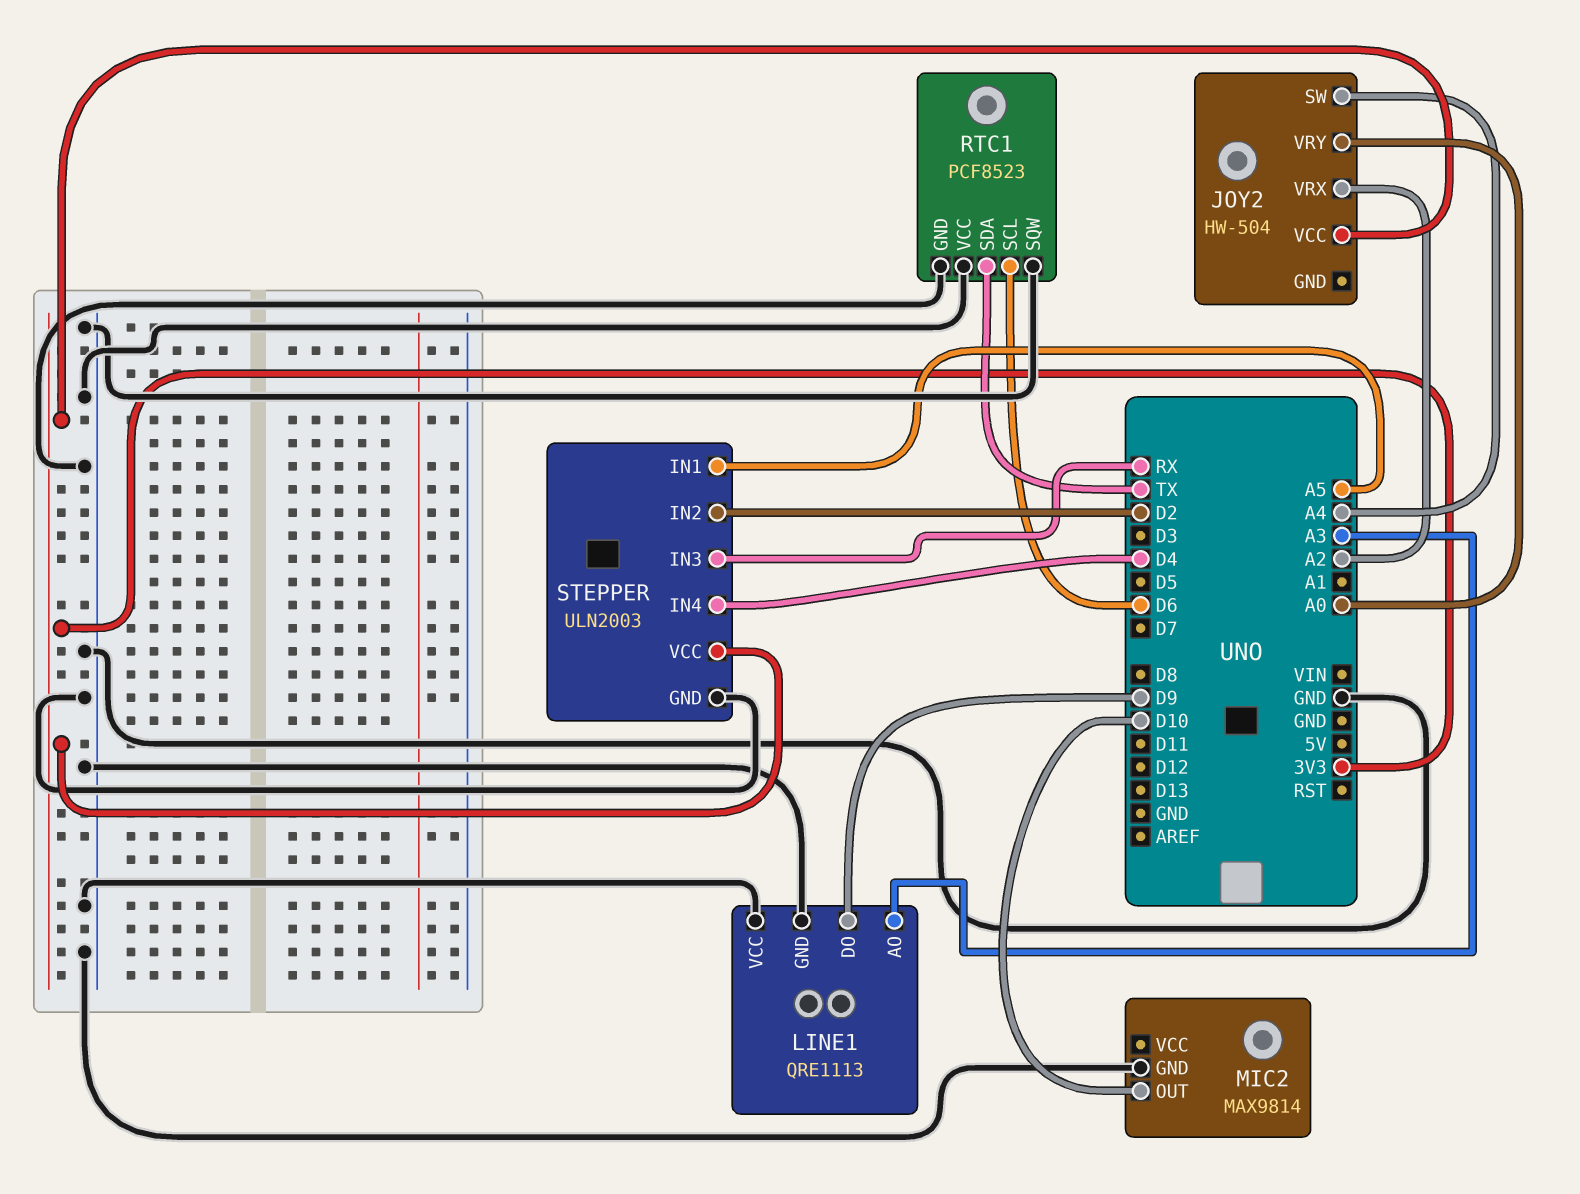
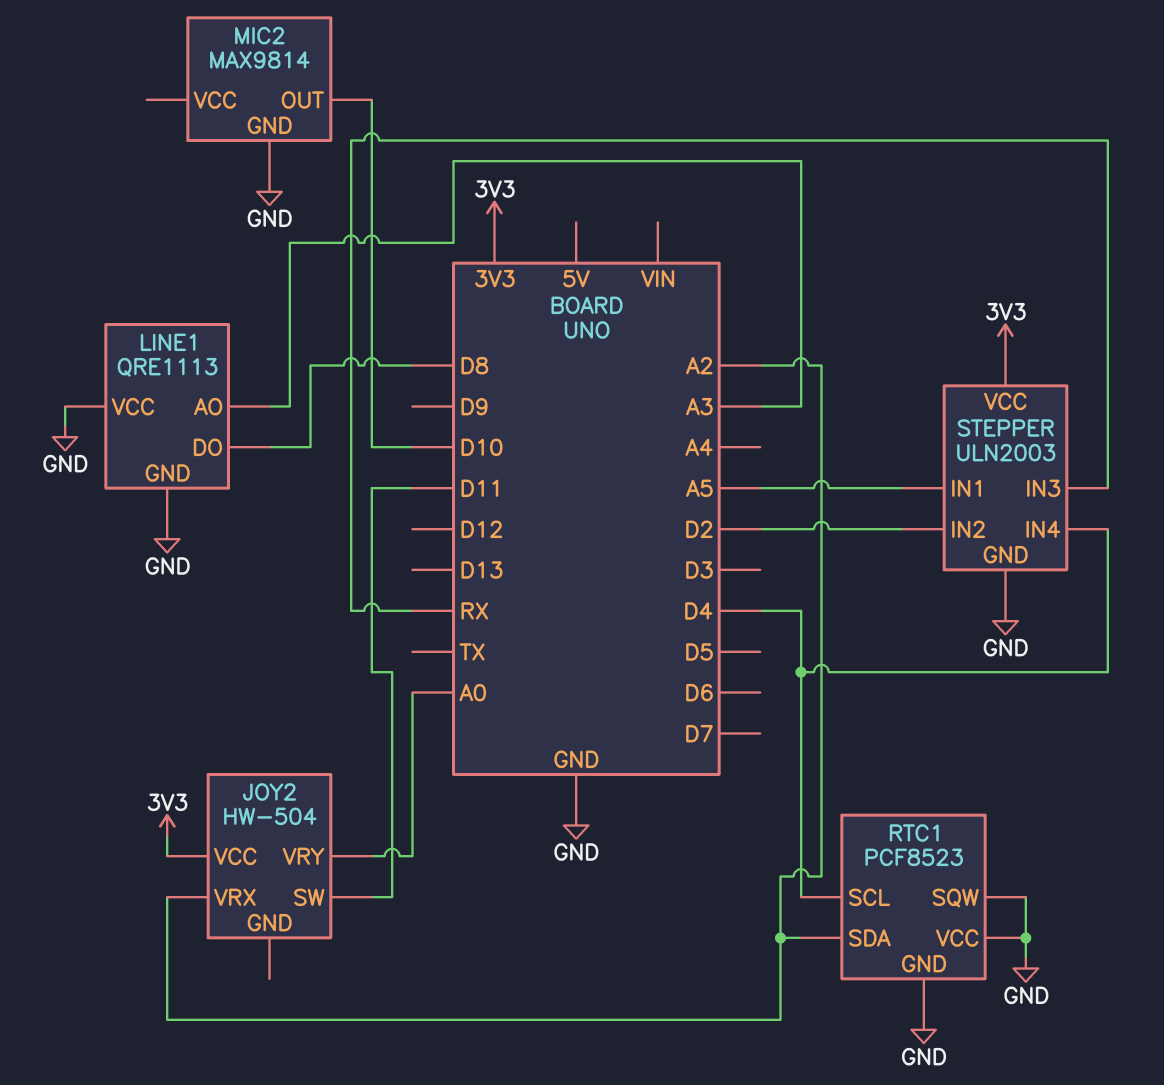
JOY2 pin SW: A4 -> D11
LINE1 pin DO: D9 -> D8
RTC1 pin SCL: D6 -> D4
RTC1 pin SDA: TX -> A2

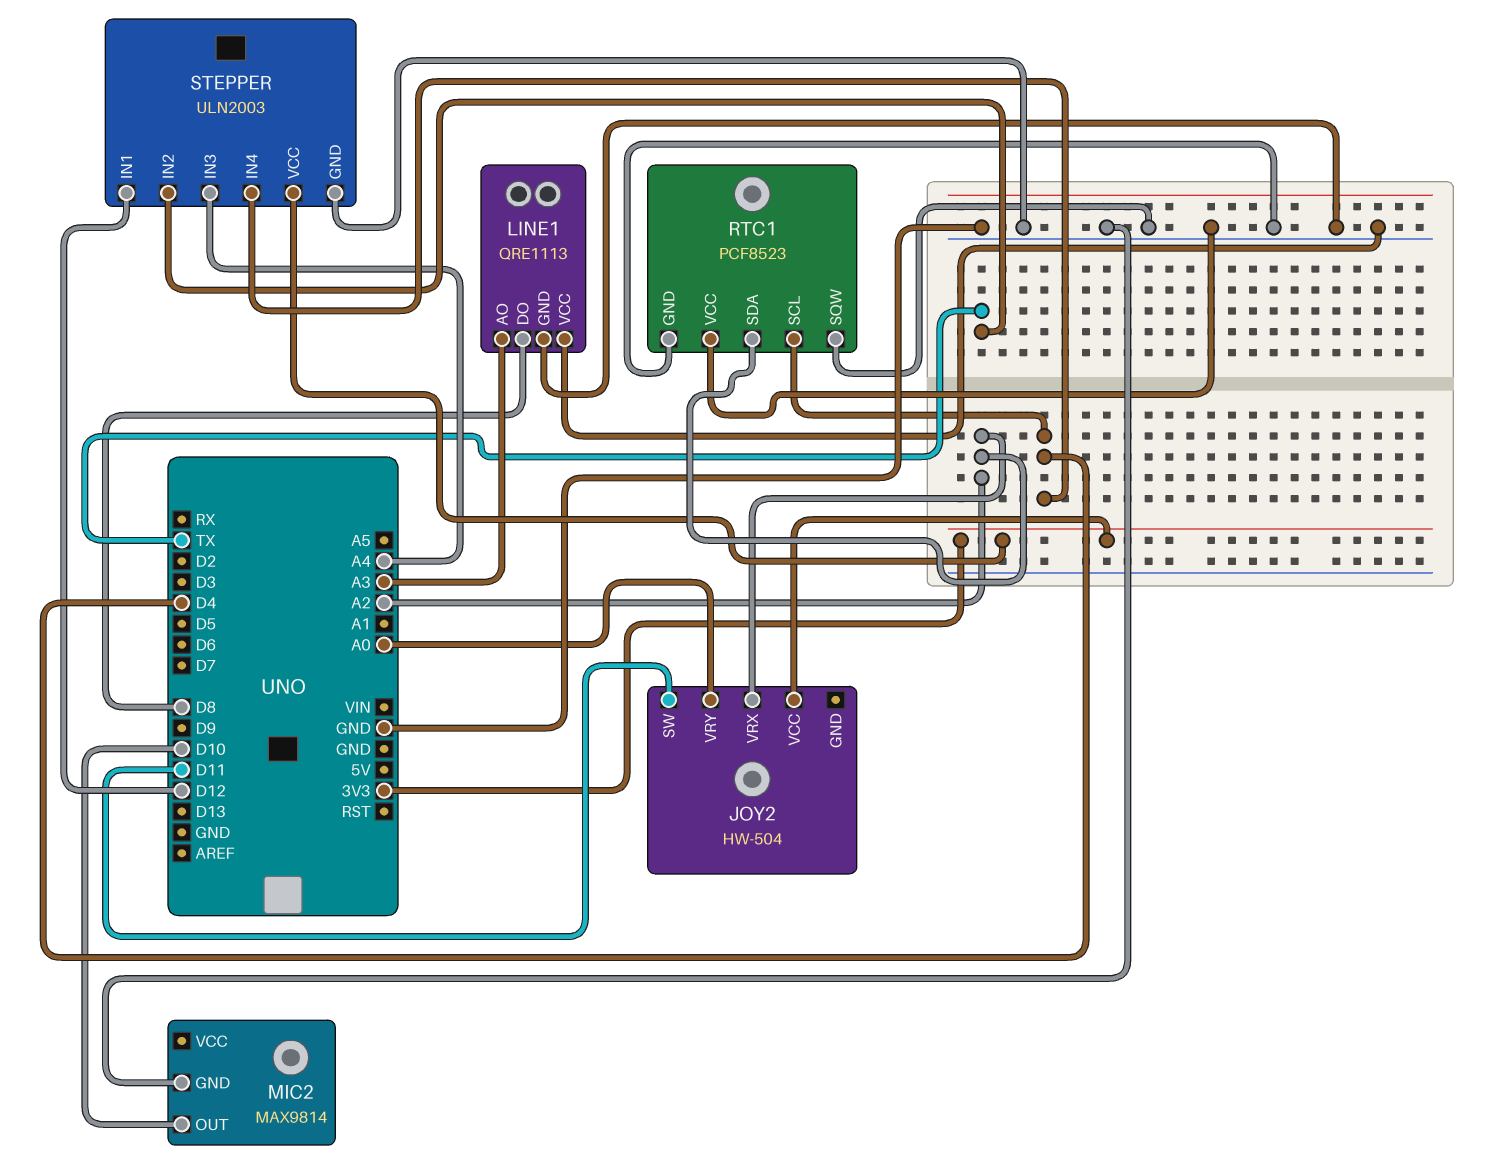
STEPPER pin IN1: A5 -> D12
STEPPER pin IN2: D2 -> TX
STEPPER pin IN3: RX -> A4

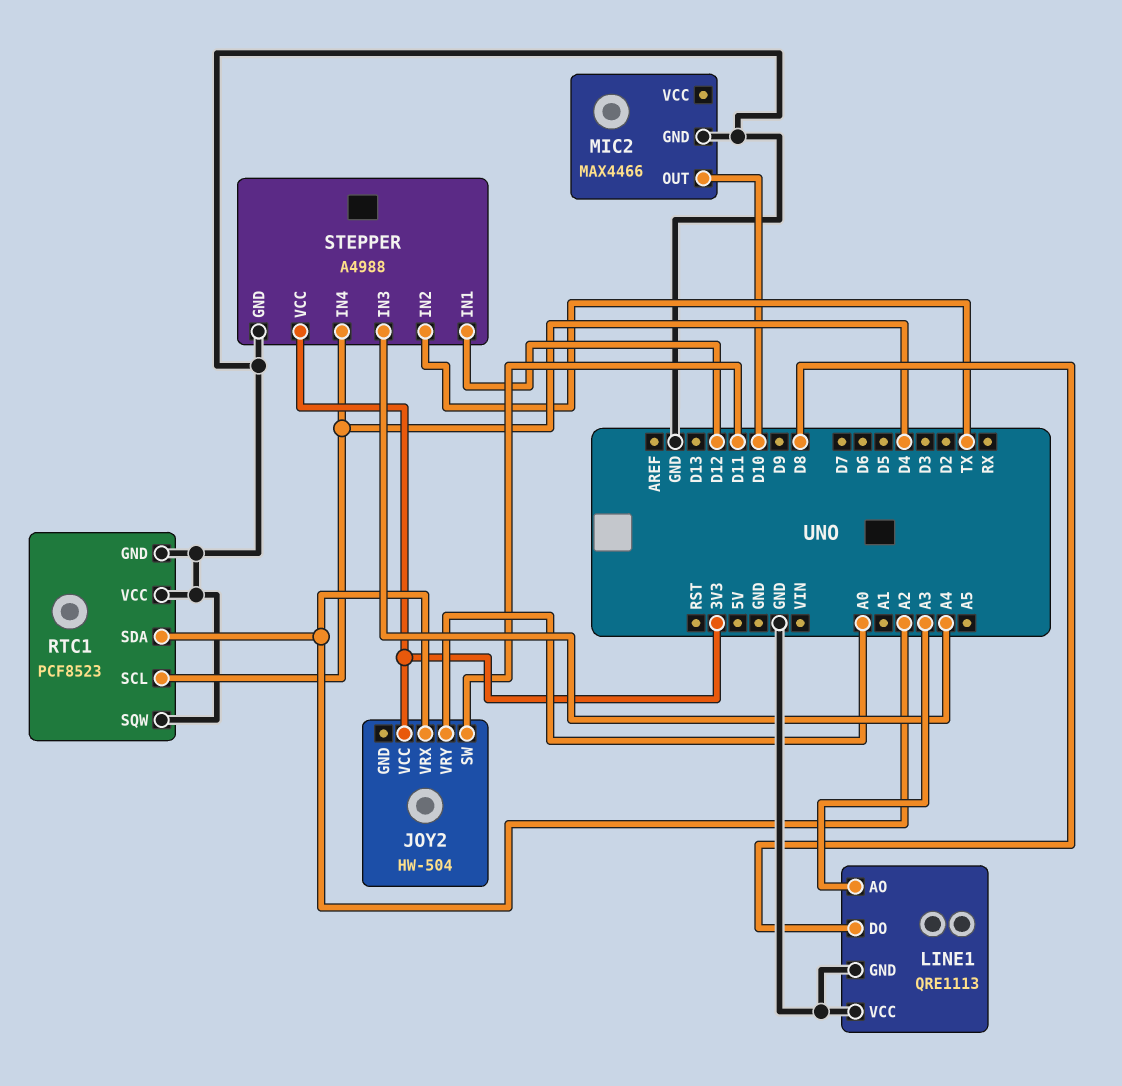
MIC2: MAX9814 -> MAX4466
STEPPER: ULN2003 -> A4988

